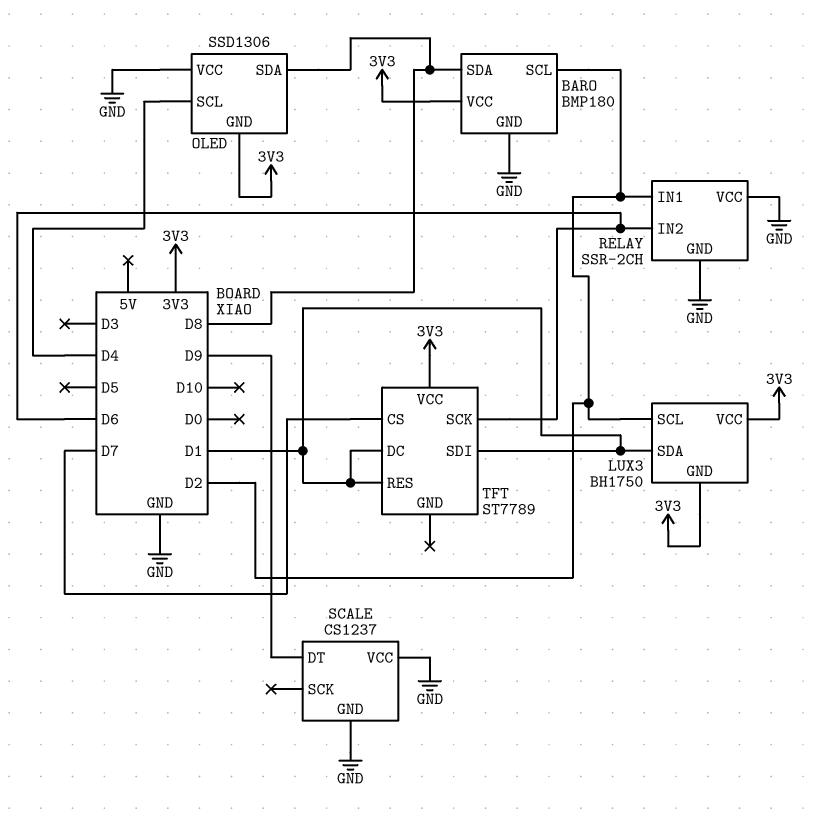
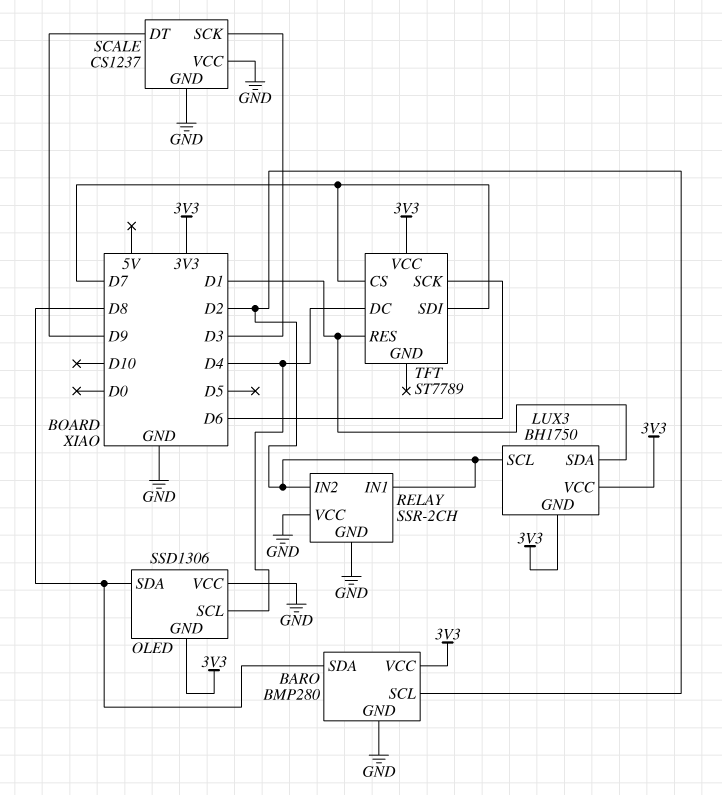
BARO: BMP180 -> BMP280
RELAY pin IN2: D6 -> D2
SCALE pin SCK: none -> D3
TFT pin DC: D1 -> D4
TFT pin SDI: D1 -> D7

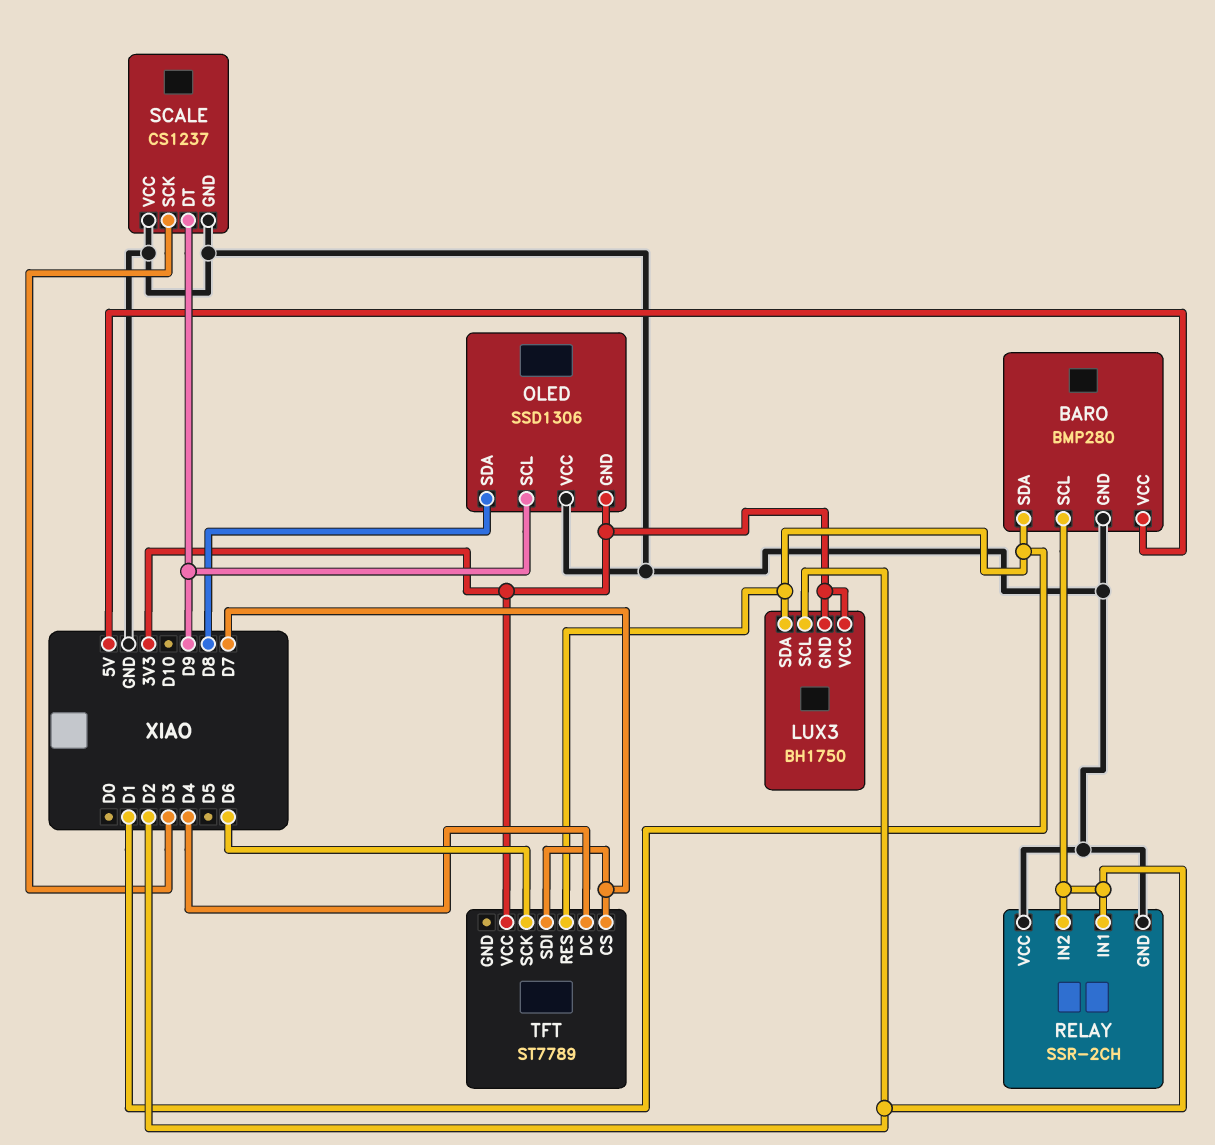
BARO pin SDA: D8 -> D1
BARO pin VCC: 3V3 -> 5V
OLED pin SCL: D4 -> D9

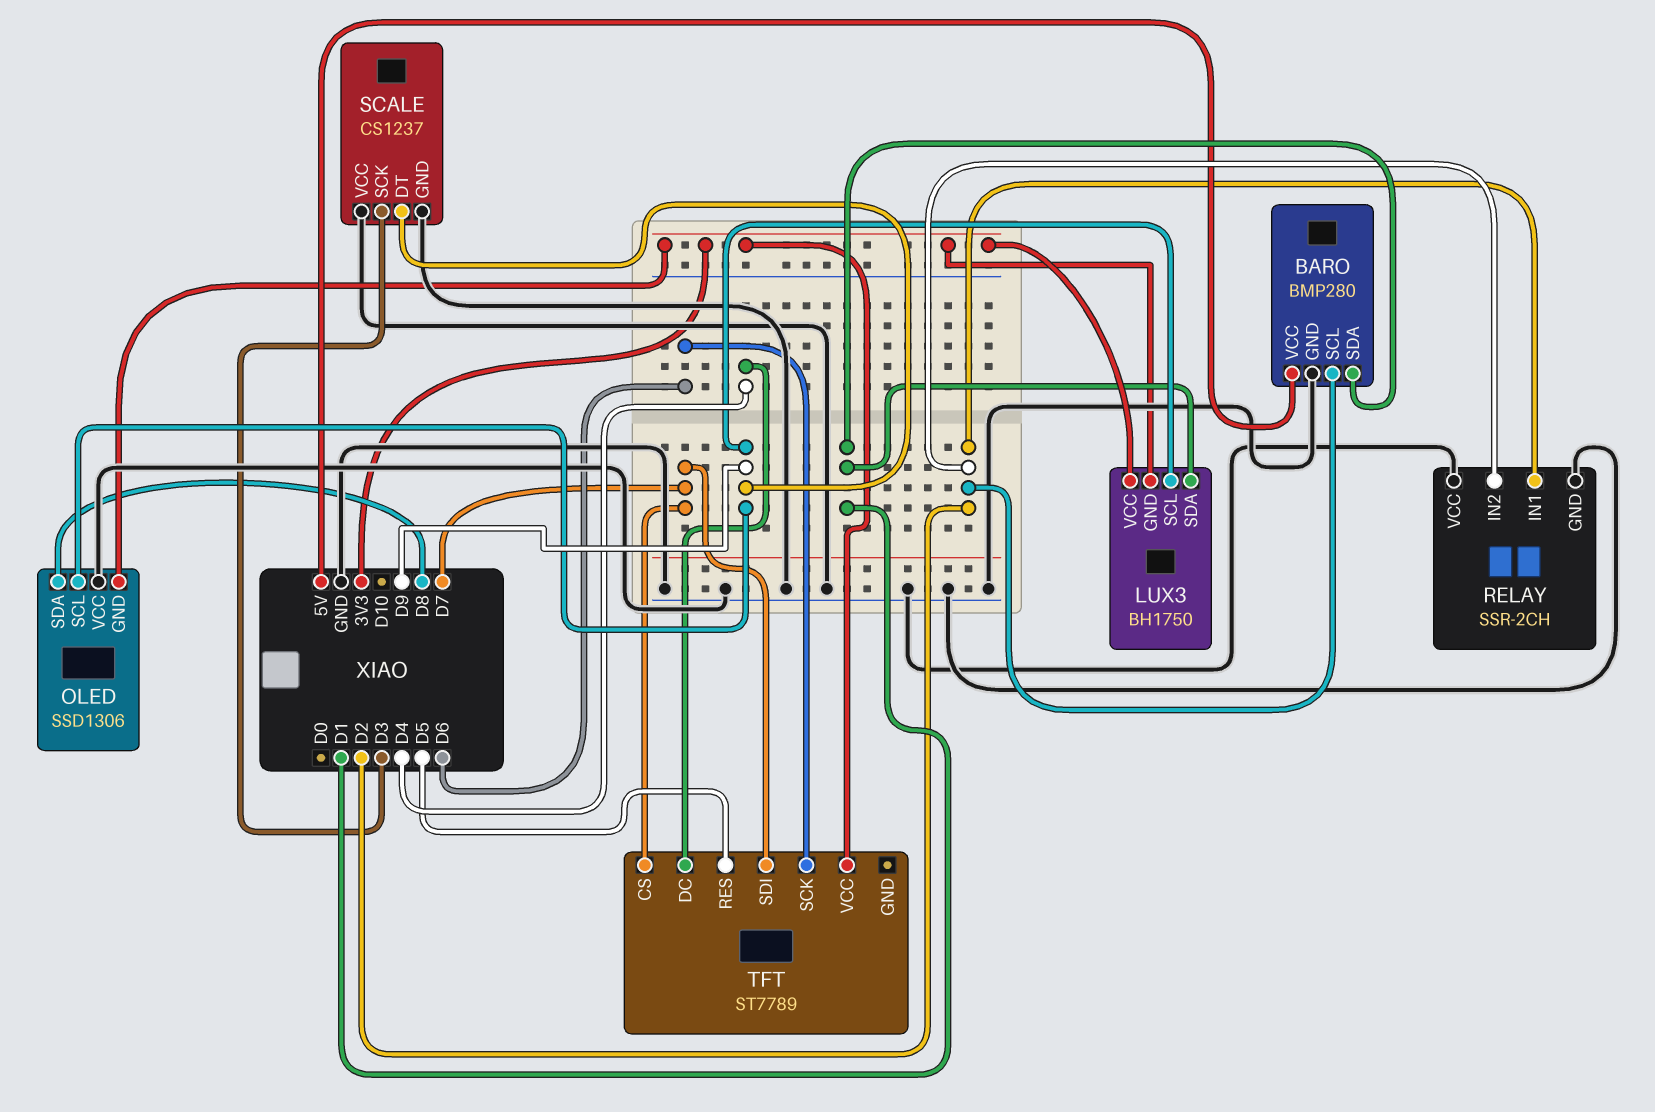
LUX3 pin SCL: D2 -> D9
TFT pin RES: D1 -> D5

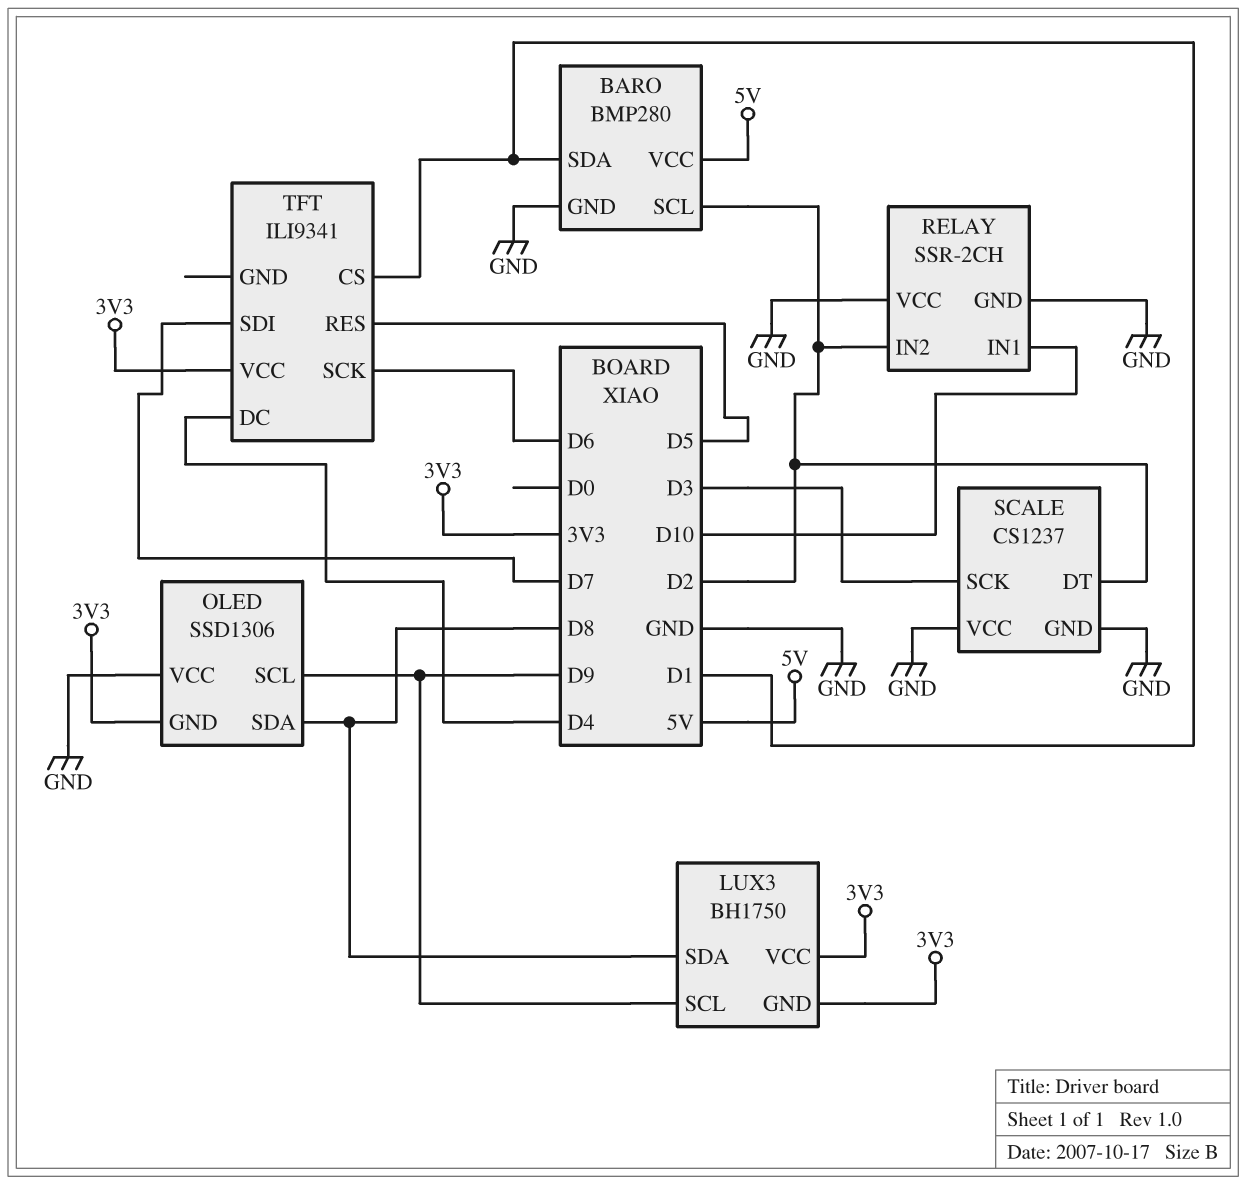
LUX3 pin SDA: D1 -> D8
RELAY pin IN1: D2 -> D10
SCALE pin DT: D9 -> D2
TFT: ST7789 -> ILI9341
TFT pin CS: D7 -> D1

